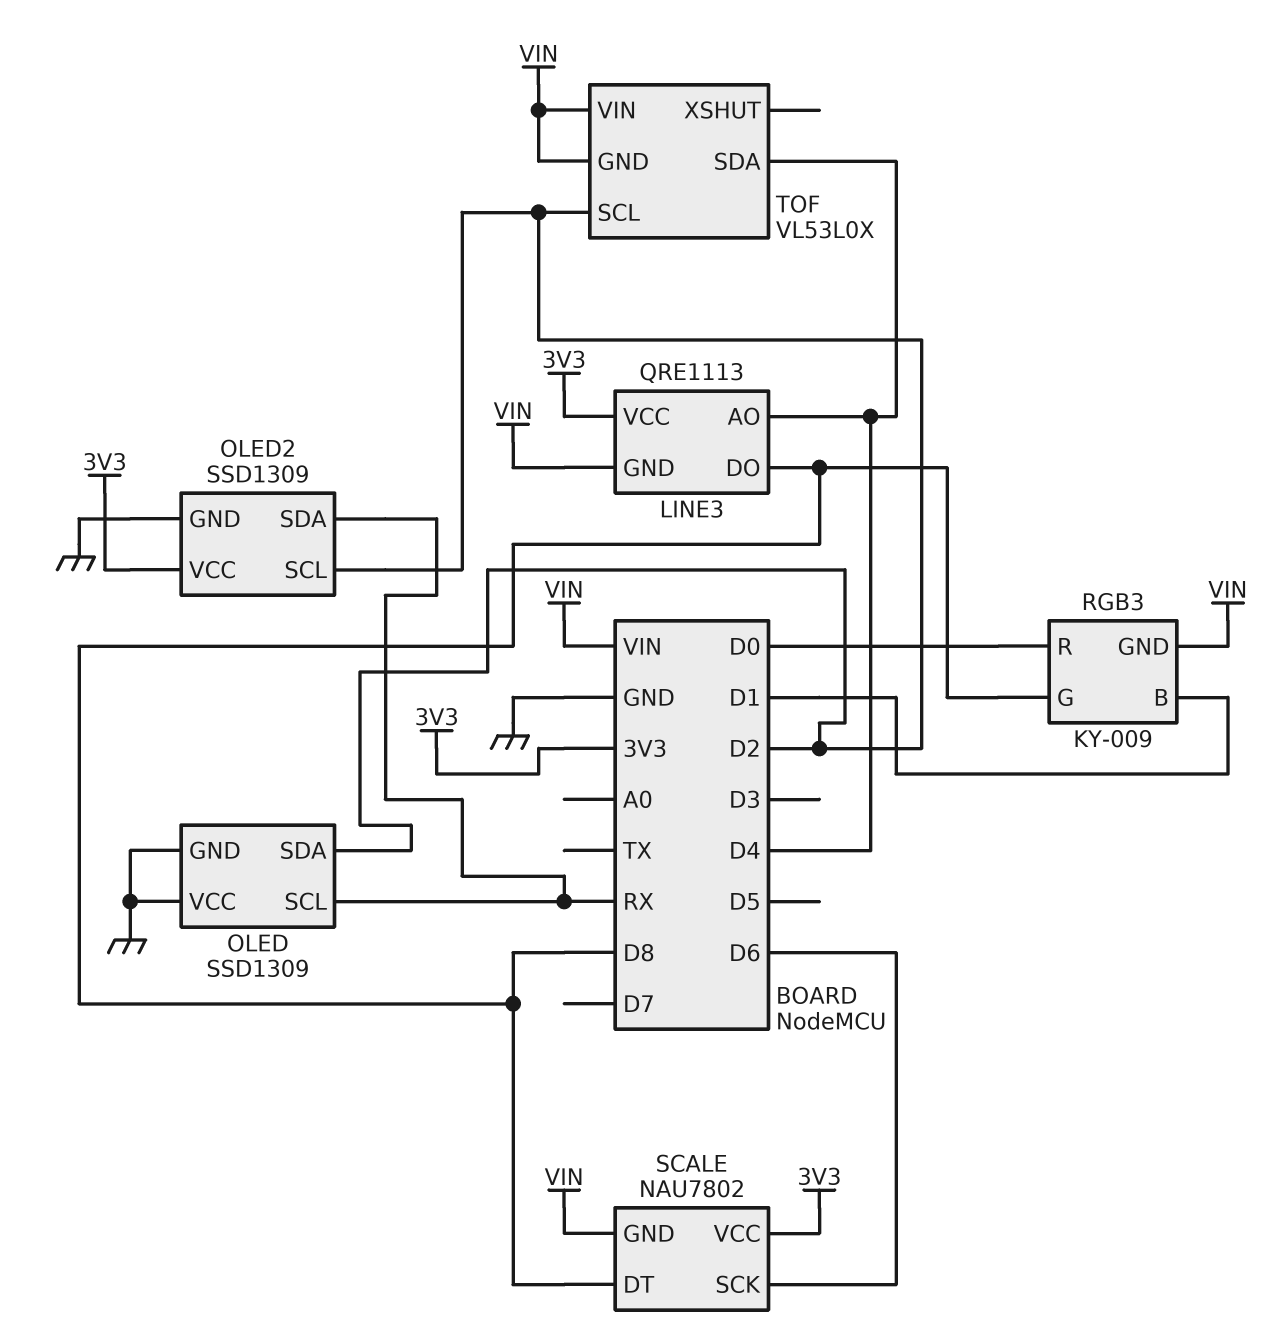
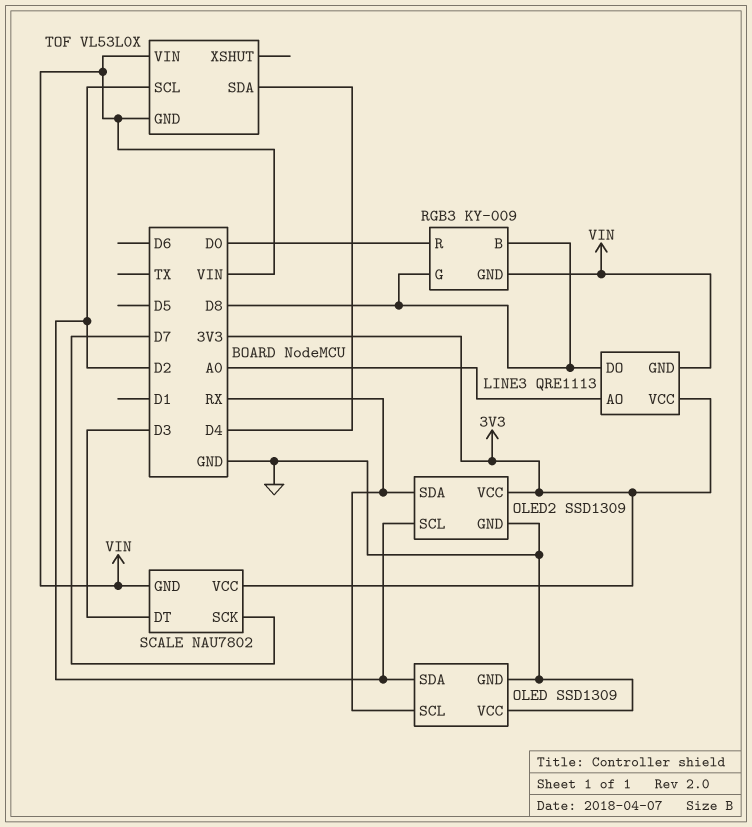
LINE3 pin AO: D4 -> A0
RGB3 pin B: D1 -> D8
SCALE pin DT: D8 -> D3
SCALE pin SCK: D6 -> D7

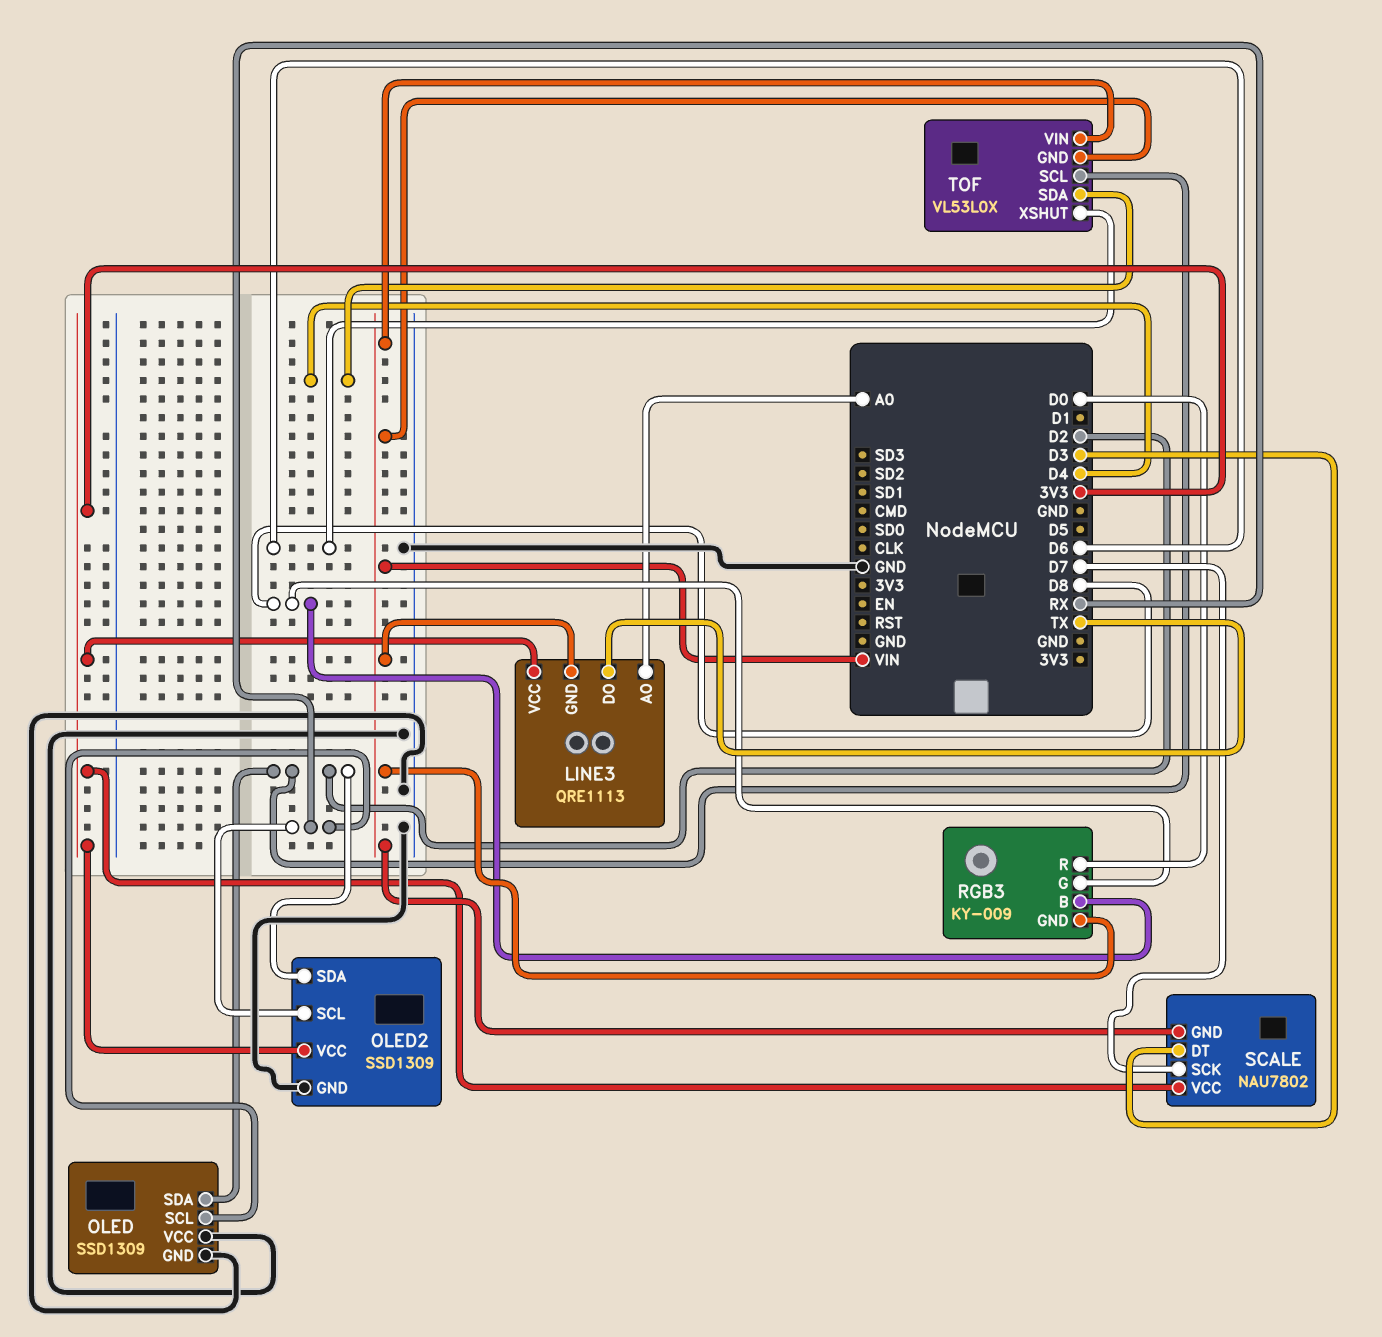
LINE3 pin DO: D8 -> TX
OLED2 pin SCL: D2 -> RX
OLED2 pin SDA: RX -> D2
TOF pin XSHUT: none -> D6

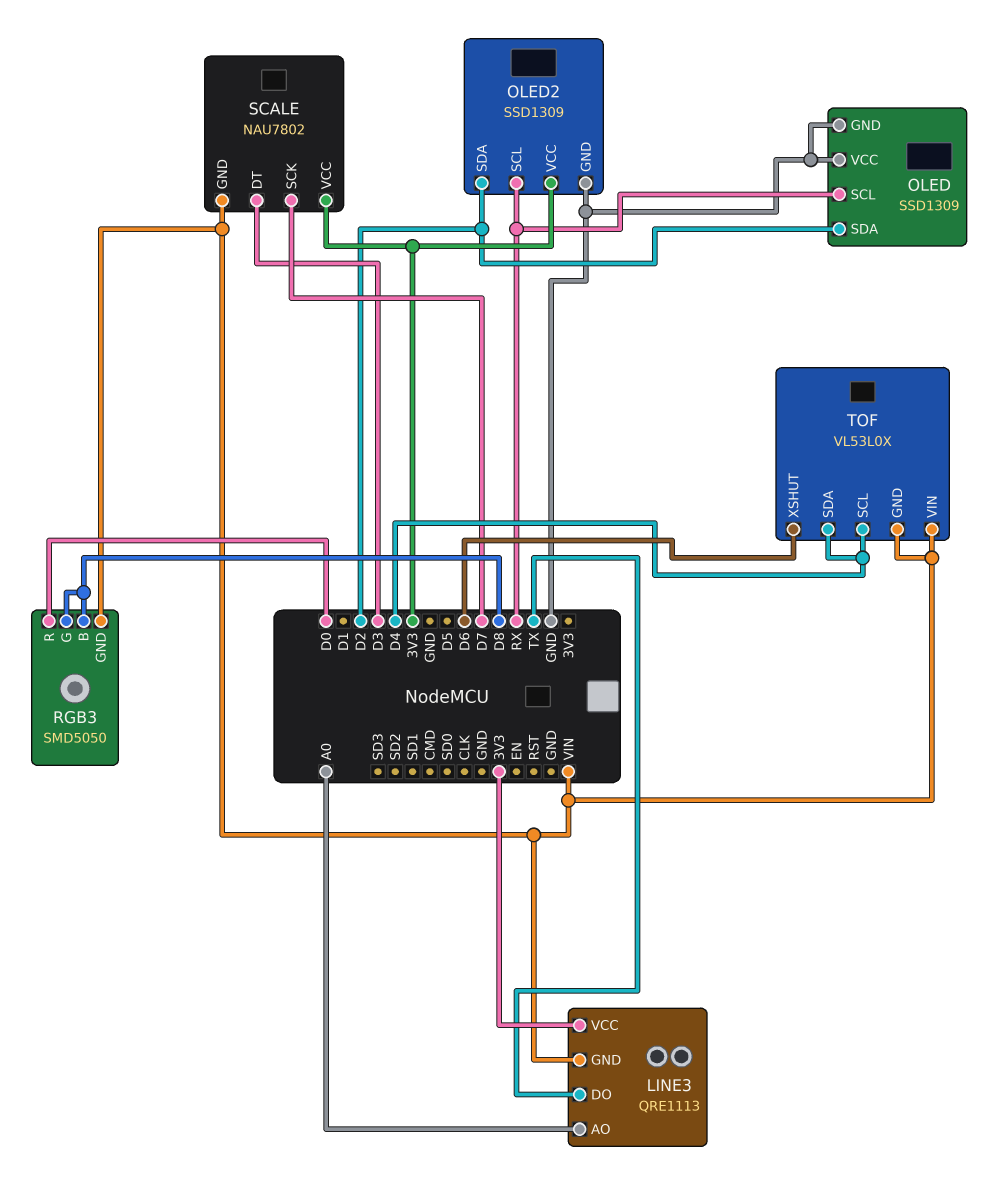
RGB3: KY-009 -> SMD5050
TOF pin SCL: D2 -> D4

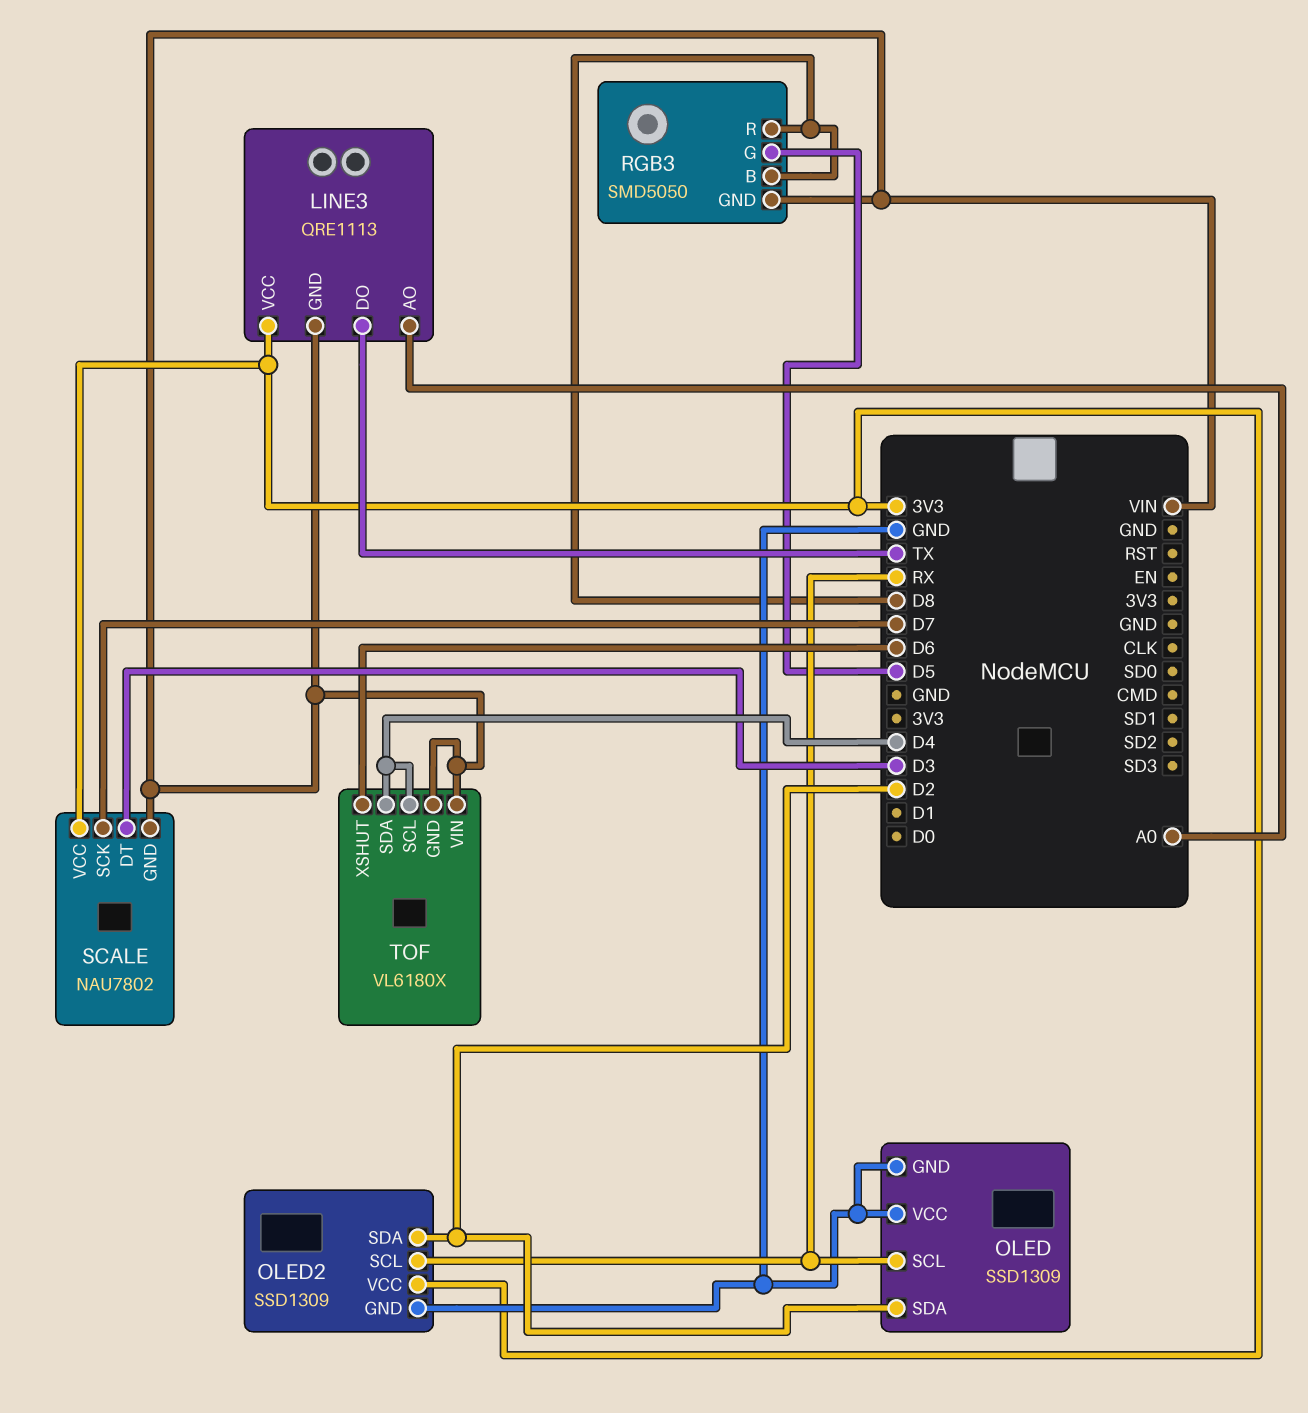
RGB3 pin G: D8 -> D5
RGB3 pin R: D0 -> D8
TOF: VL53L0X -> VL6180X

